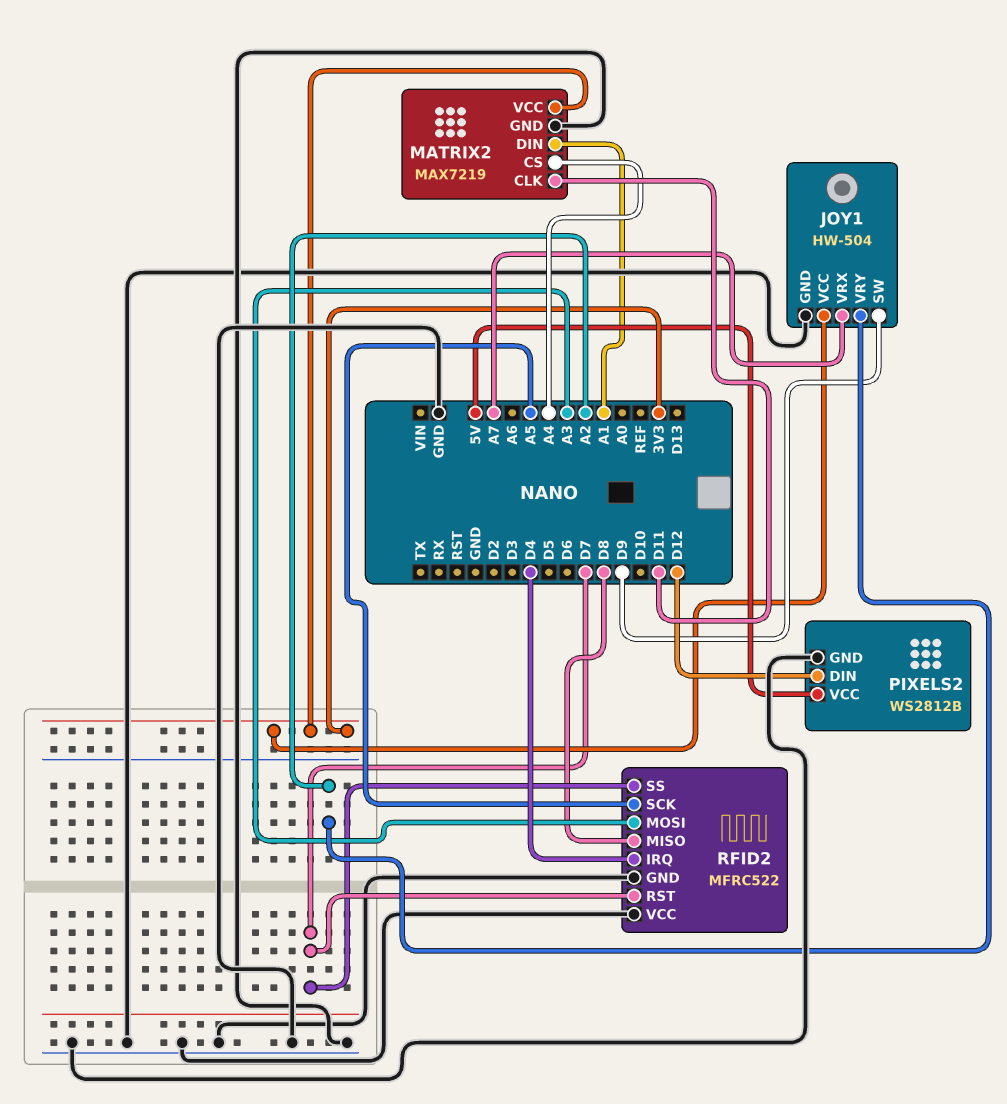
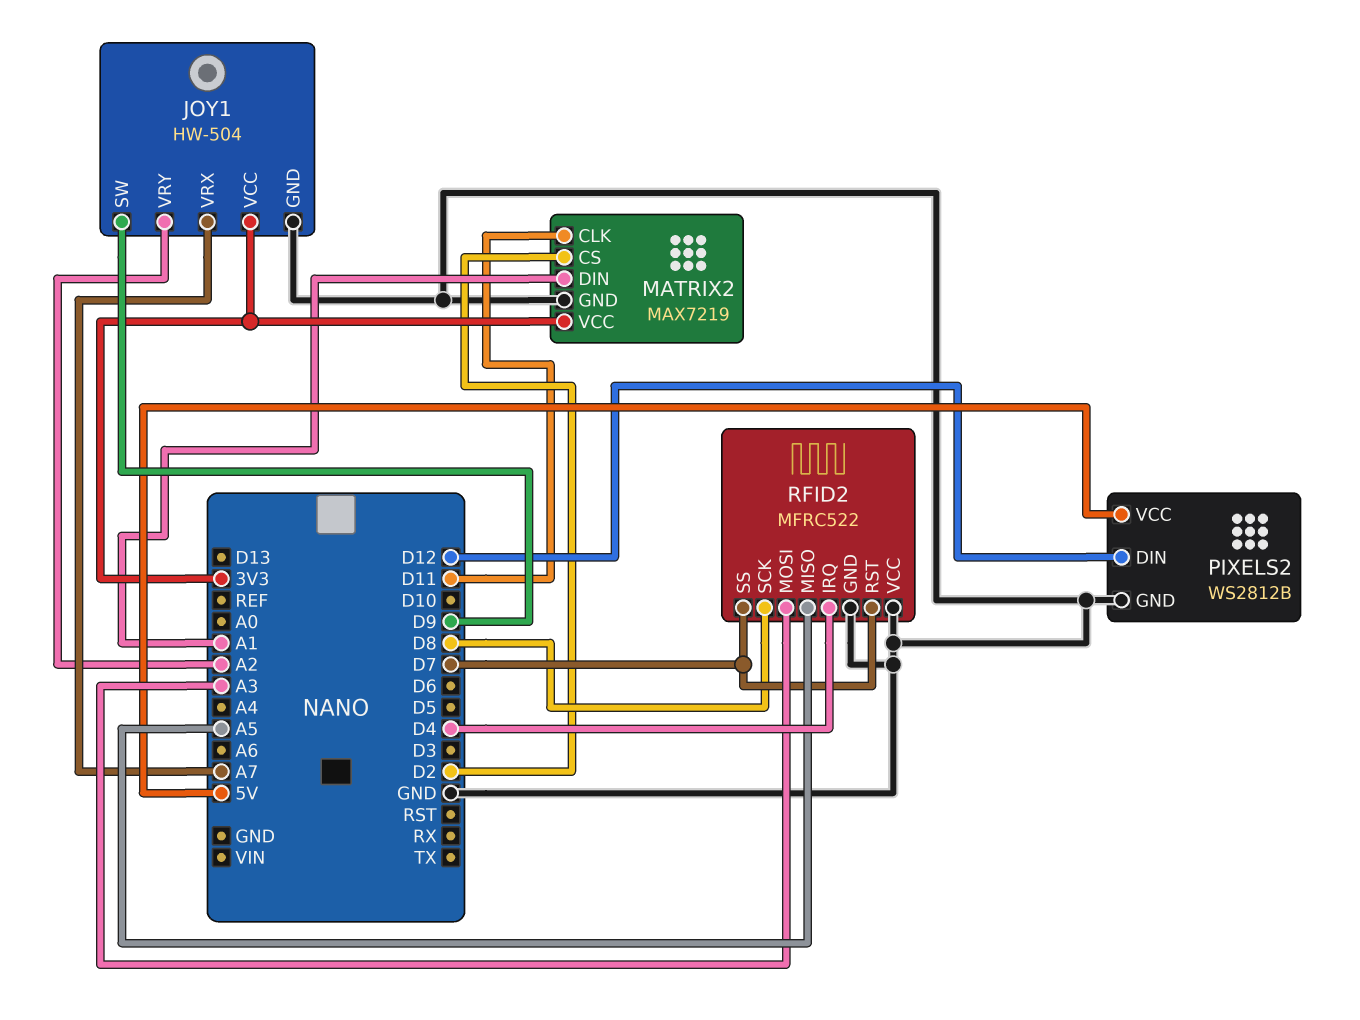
MATRIX2 pin CS: A4 -> D2
RFID2 pin MISO: D8 -> A5
RFID2 pin SCK: A5 -> D8

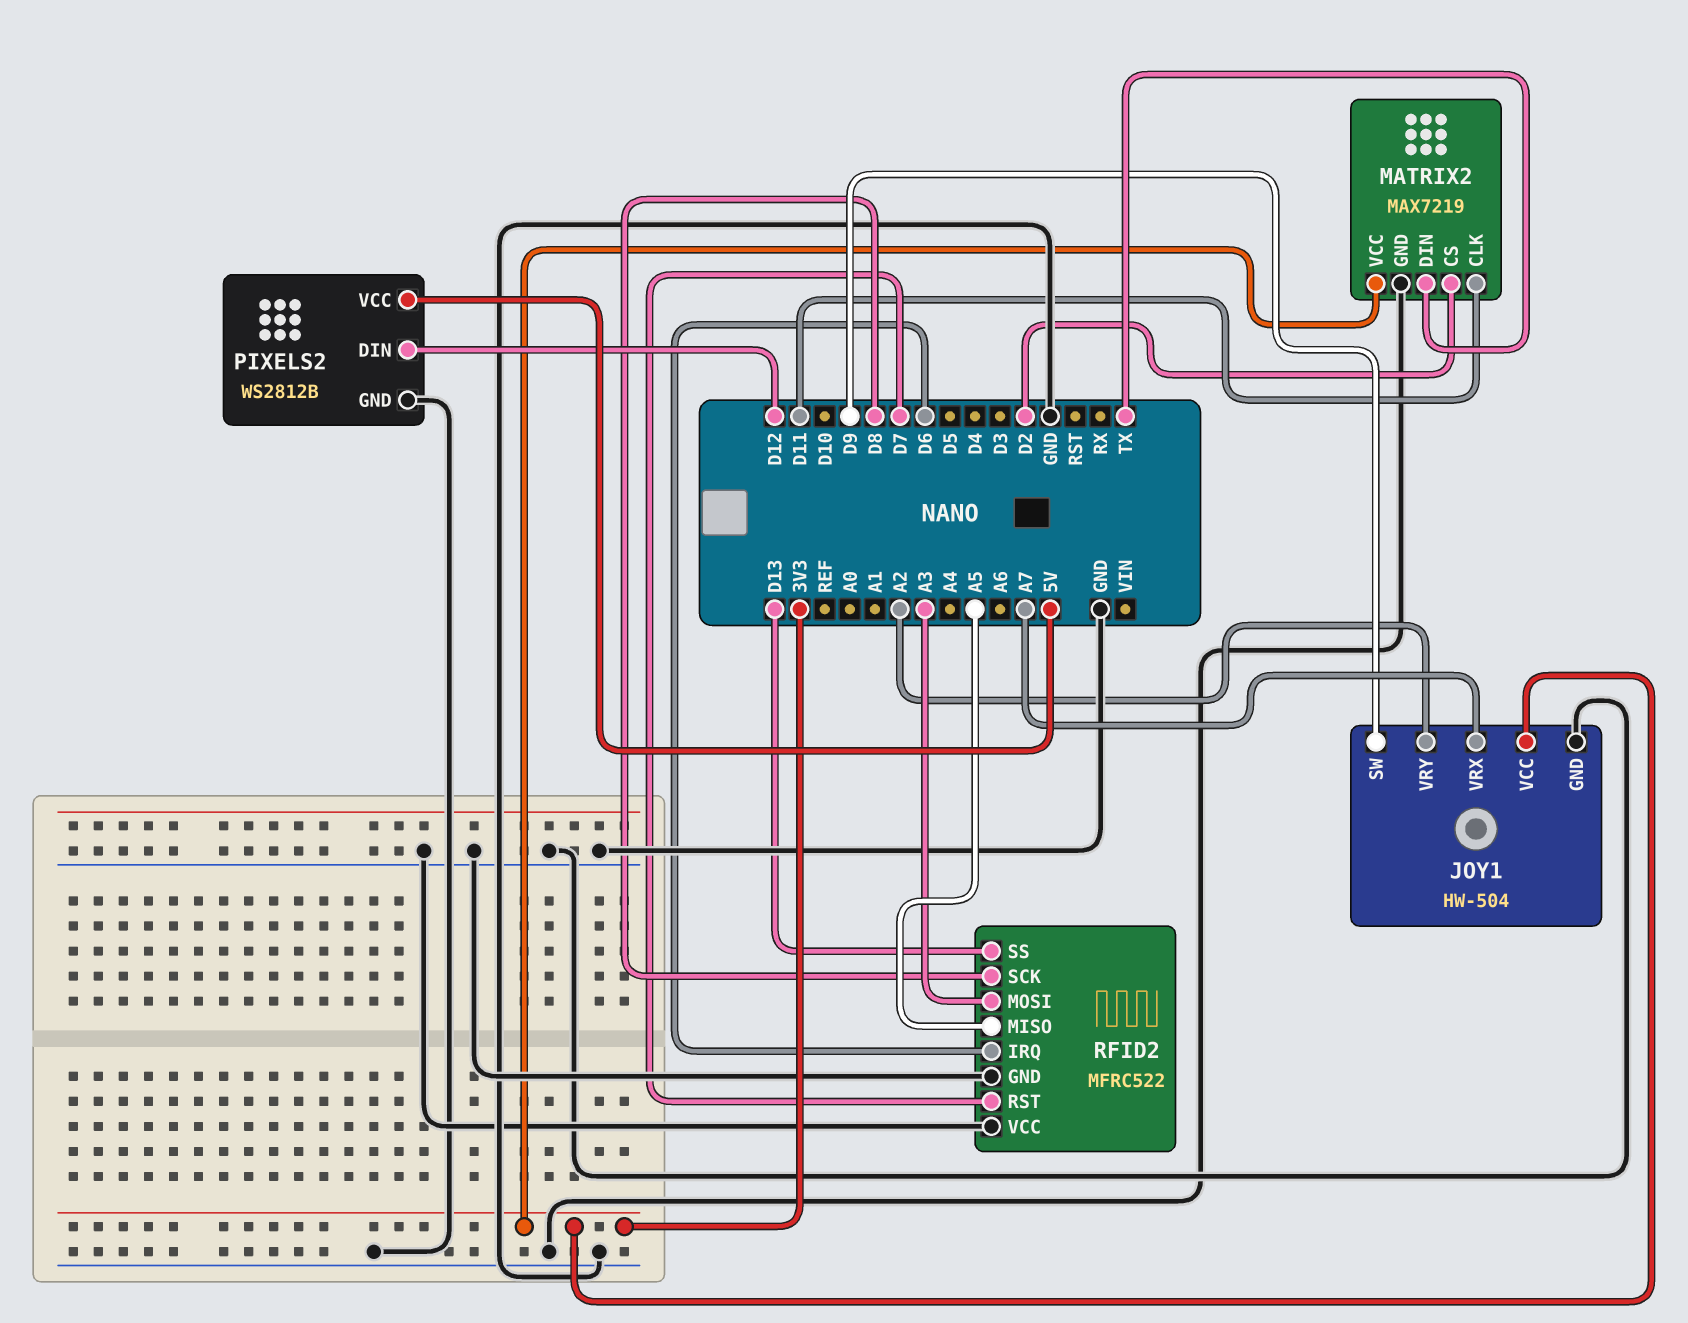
MATRIX2 pin DIN: A1 -> TX
RFID2 pin IRQ: D4 -> D6
RFID2 pin SS: D7 -> D13

